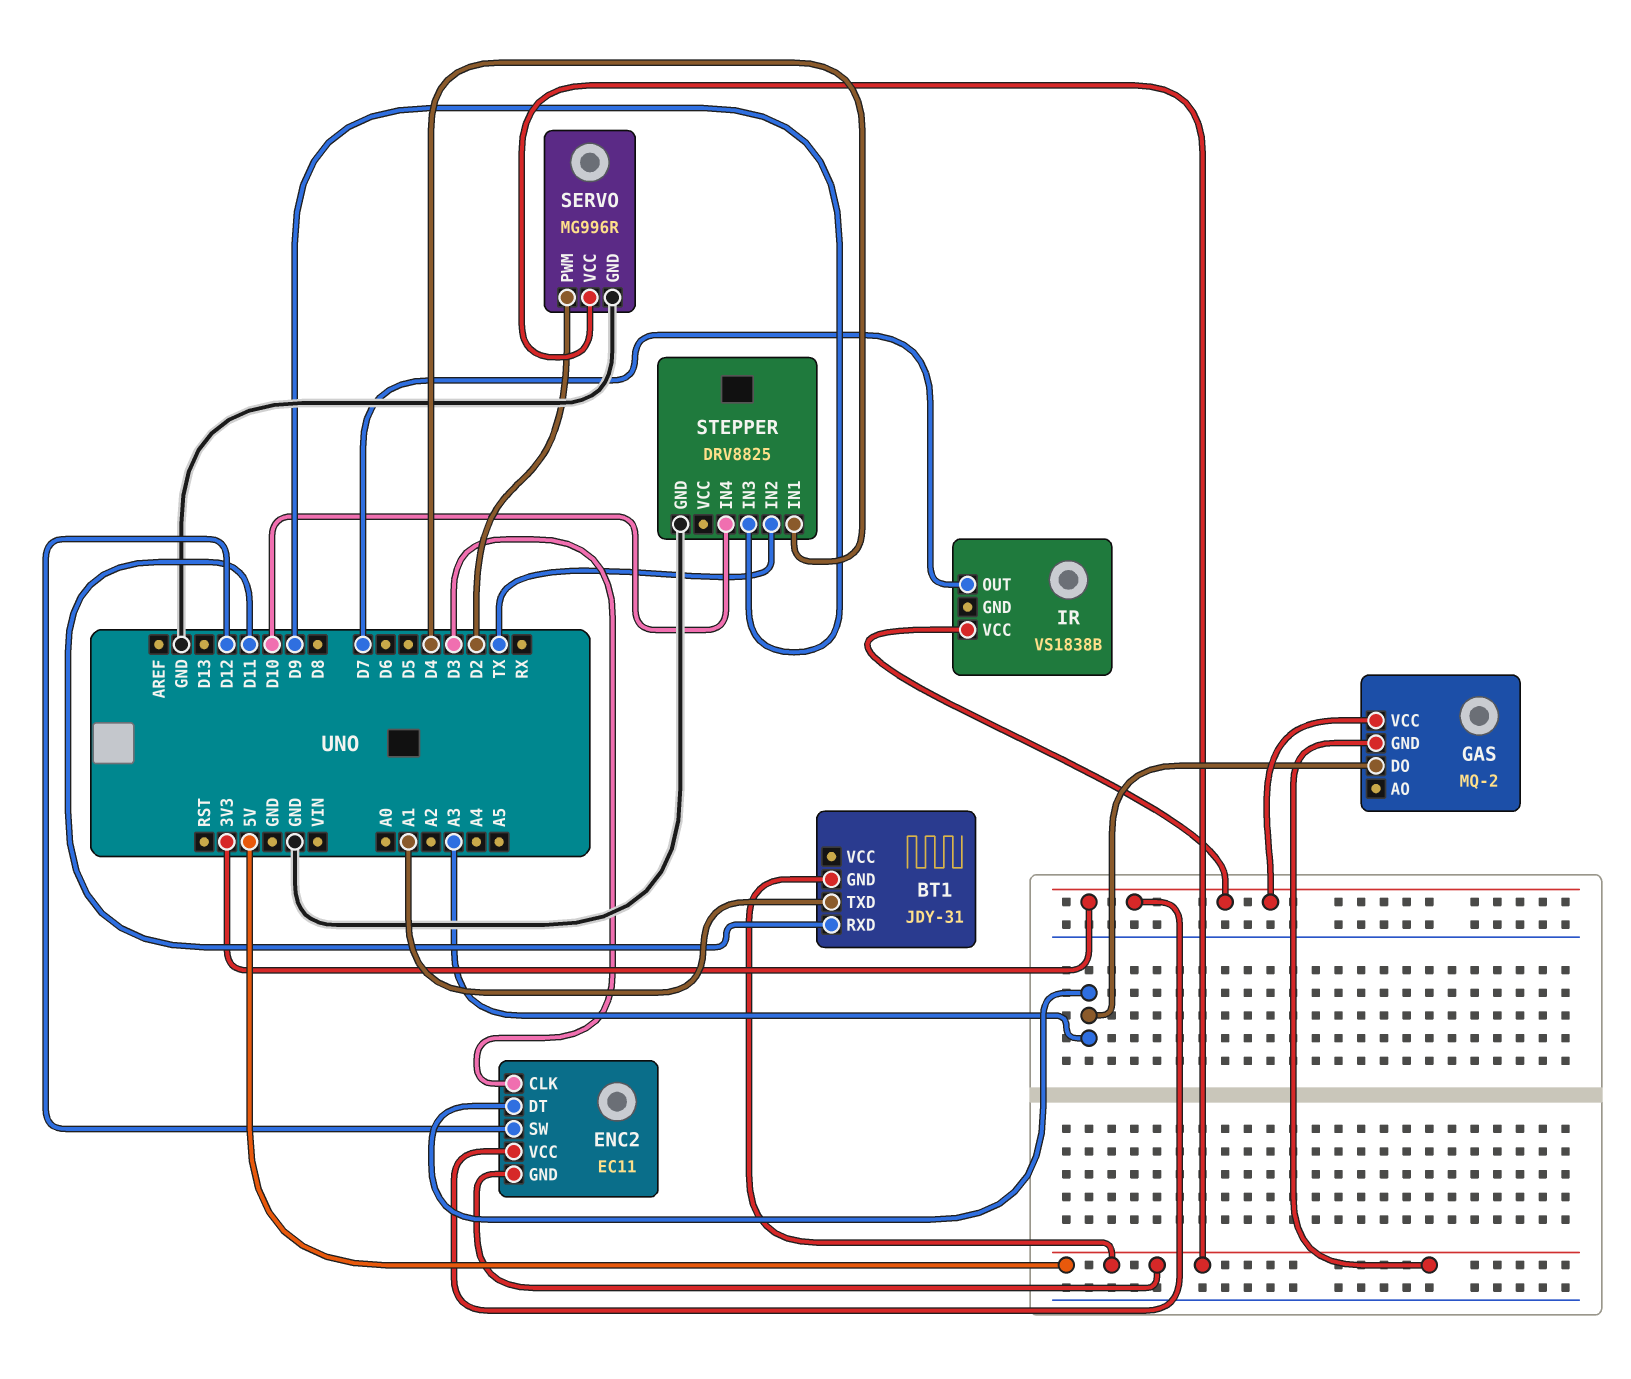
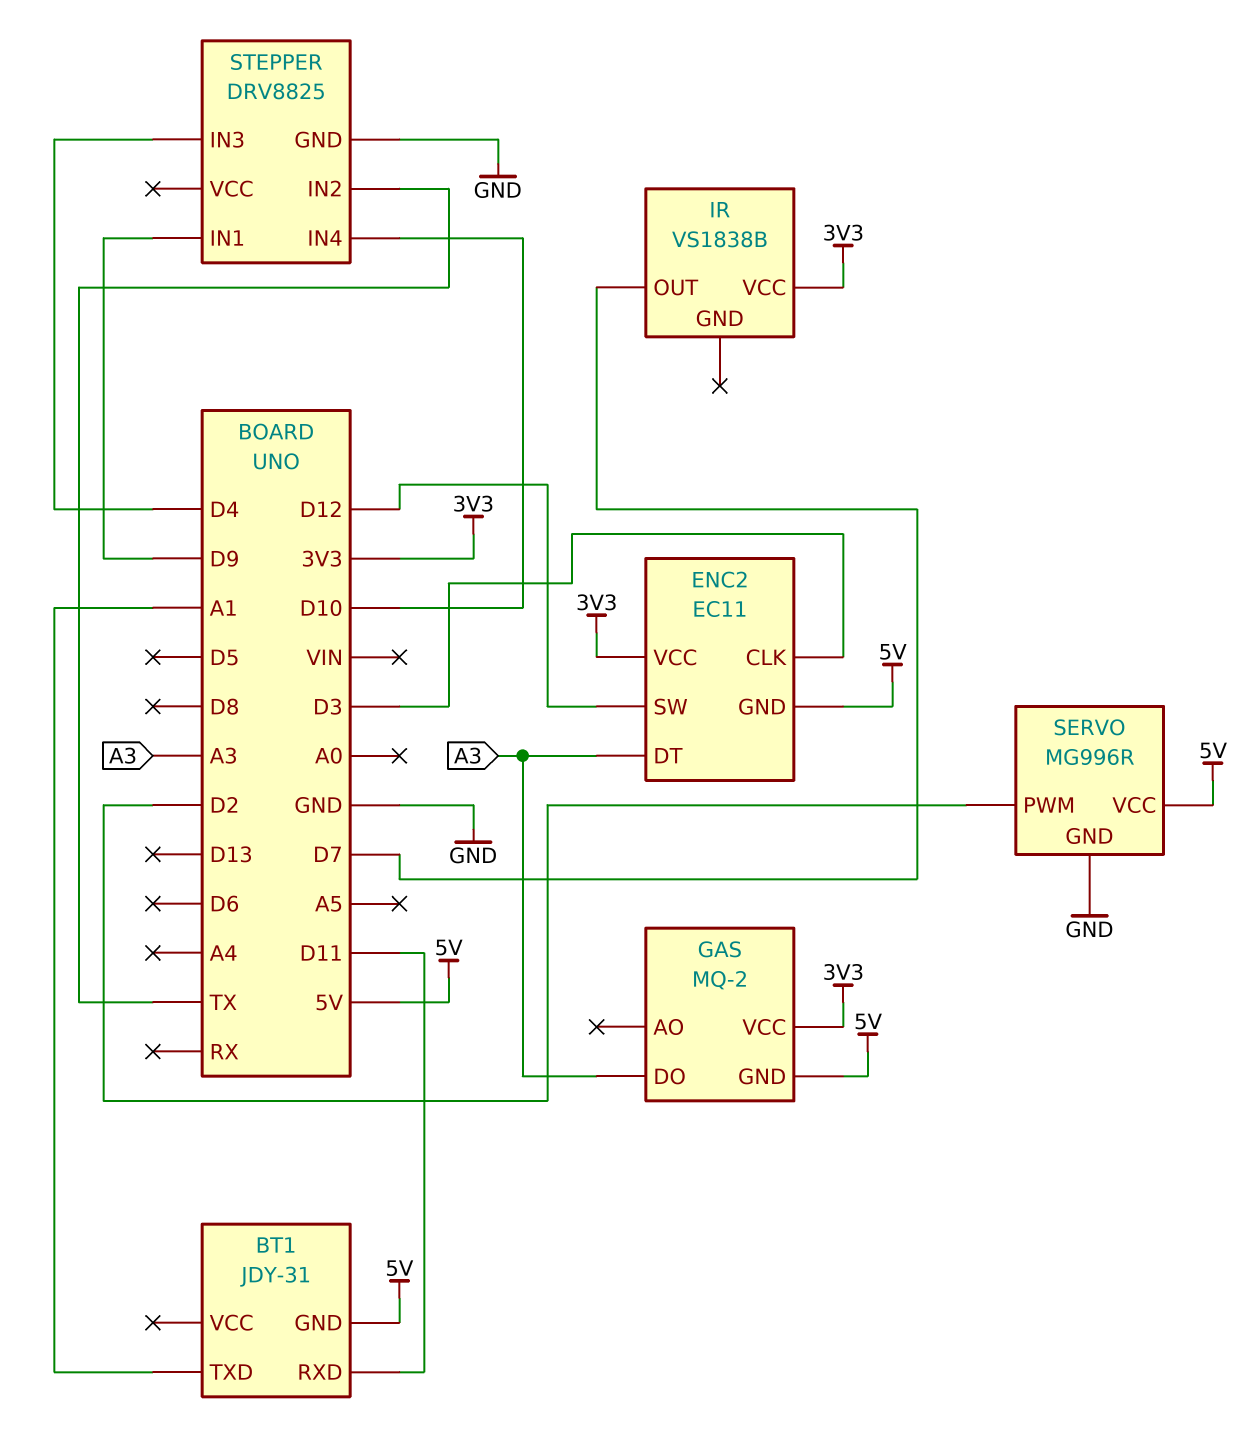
STEPPER pin IN1: D4 -> D9
STEPPER pin IN3: D9 -> D4

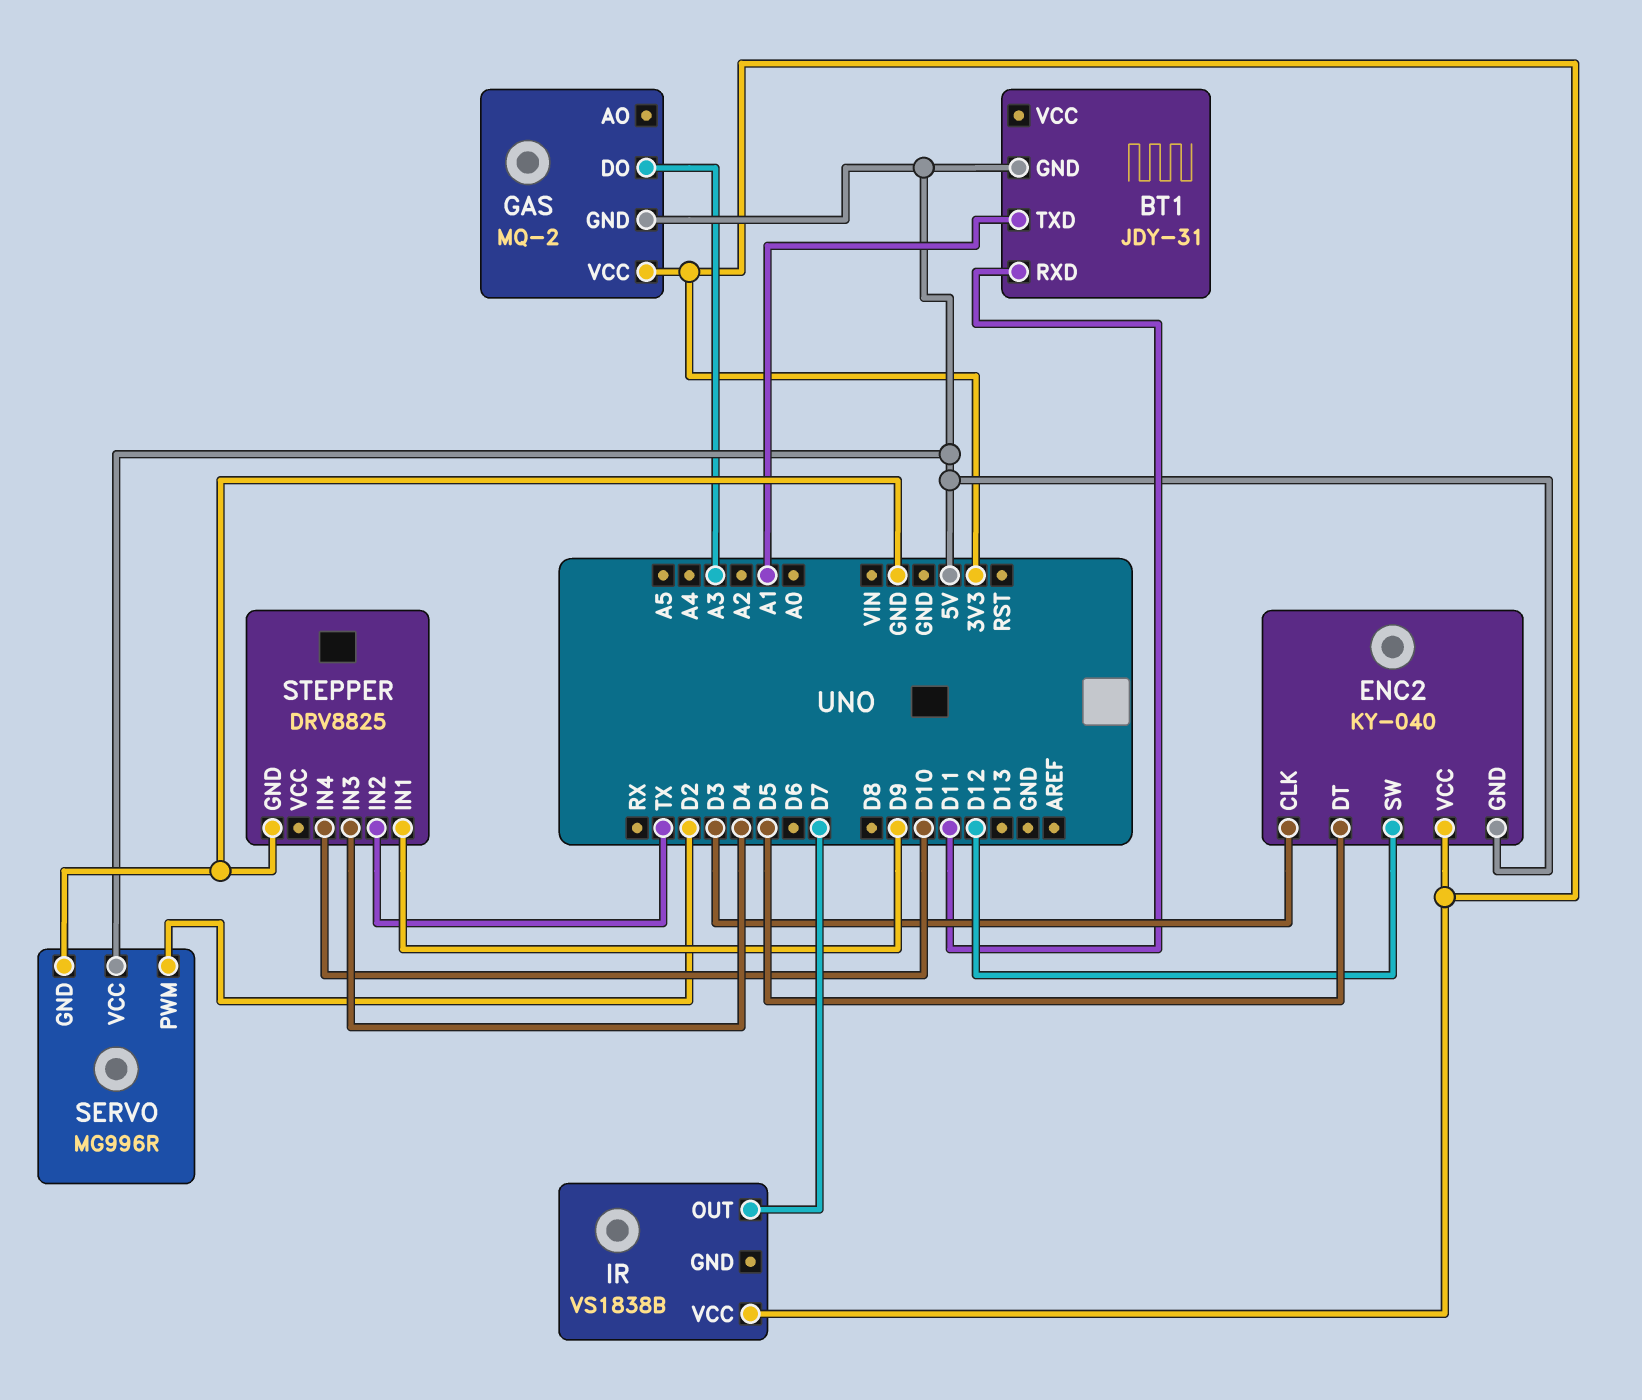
ENC2: EC11 -> KY-040
ENC2 pin DT: A3 -> D5

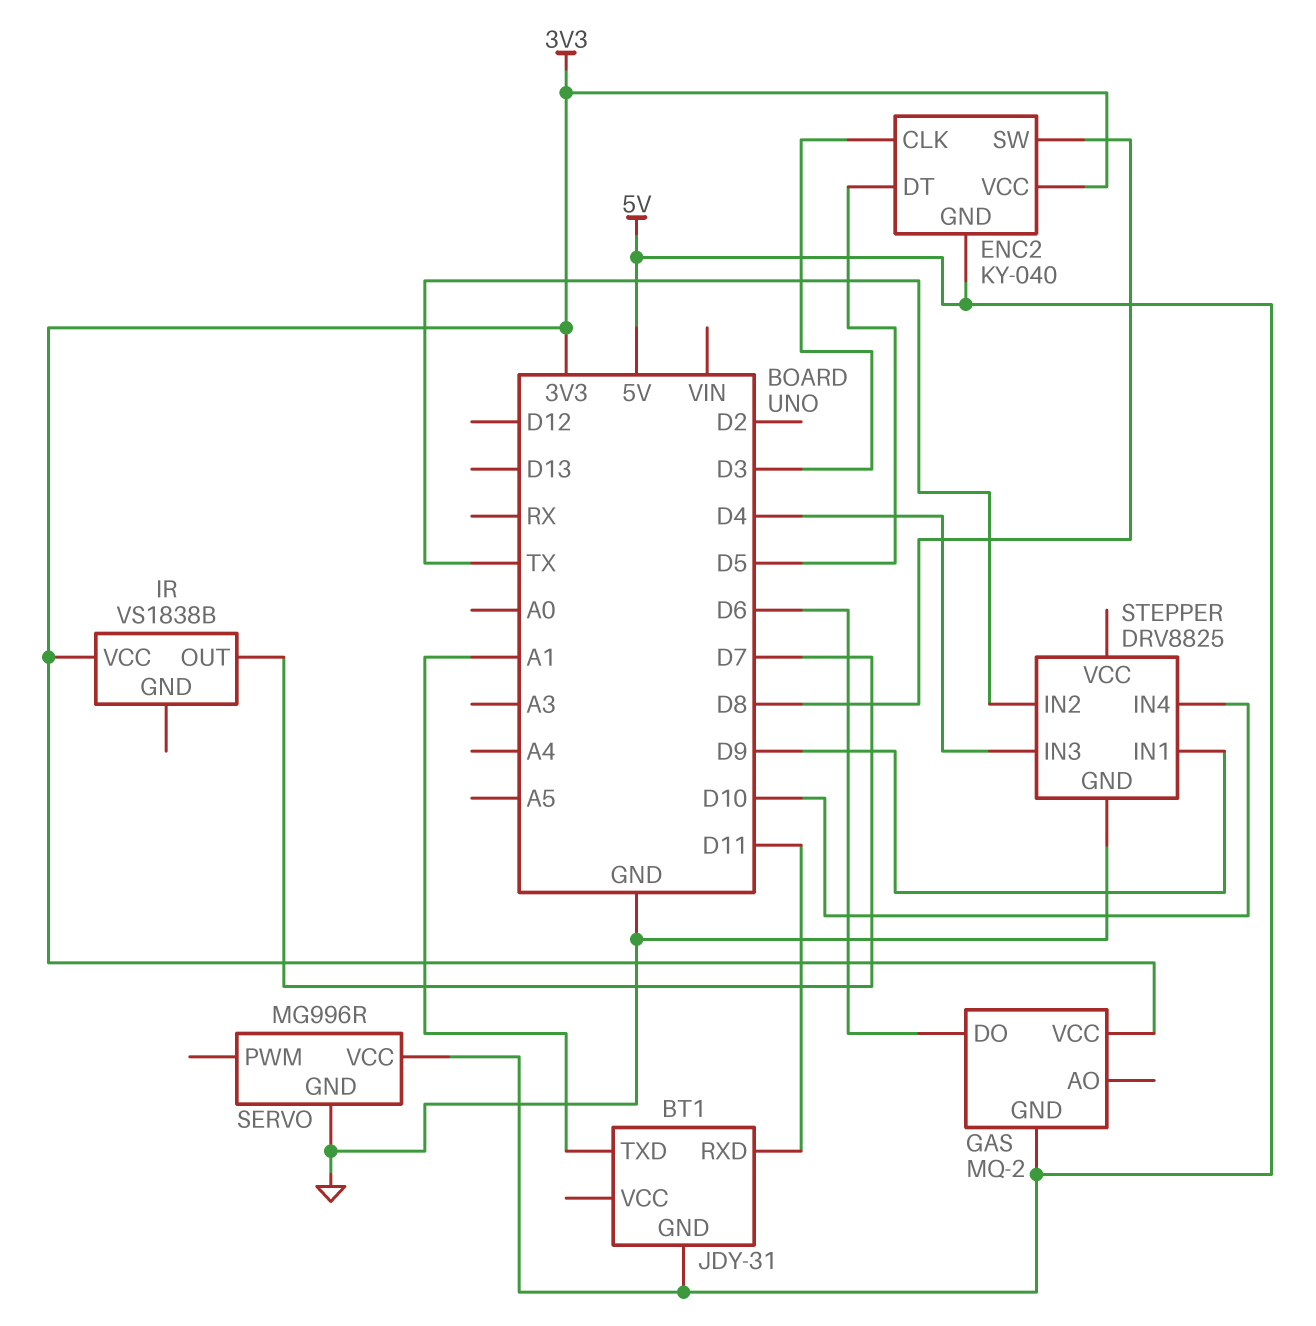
ENC2 pin SW: D12 -> D8
GAS pin DO: A3 -> D6
SERVO pin PWM: D2 -> none

